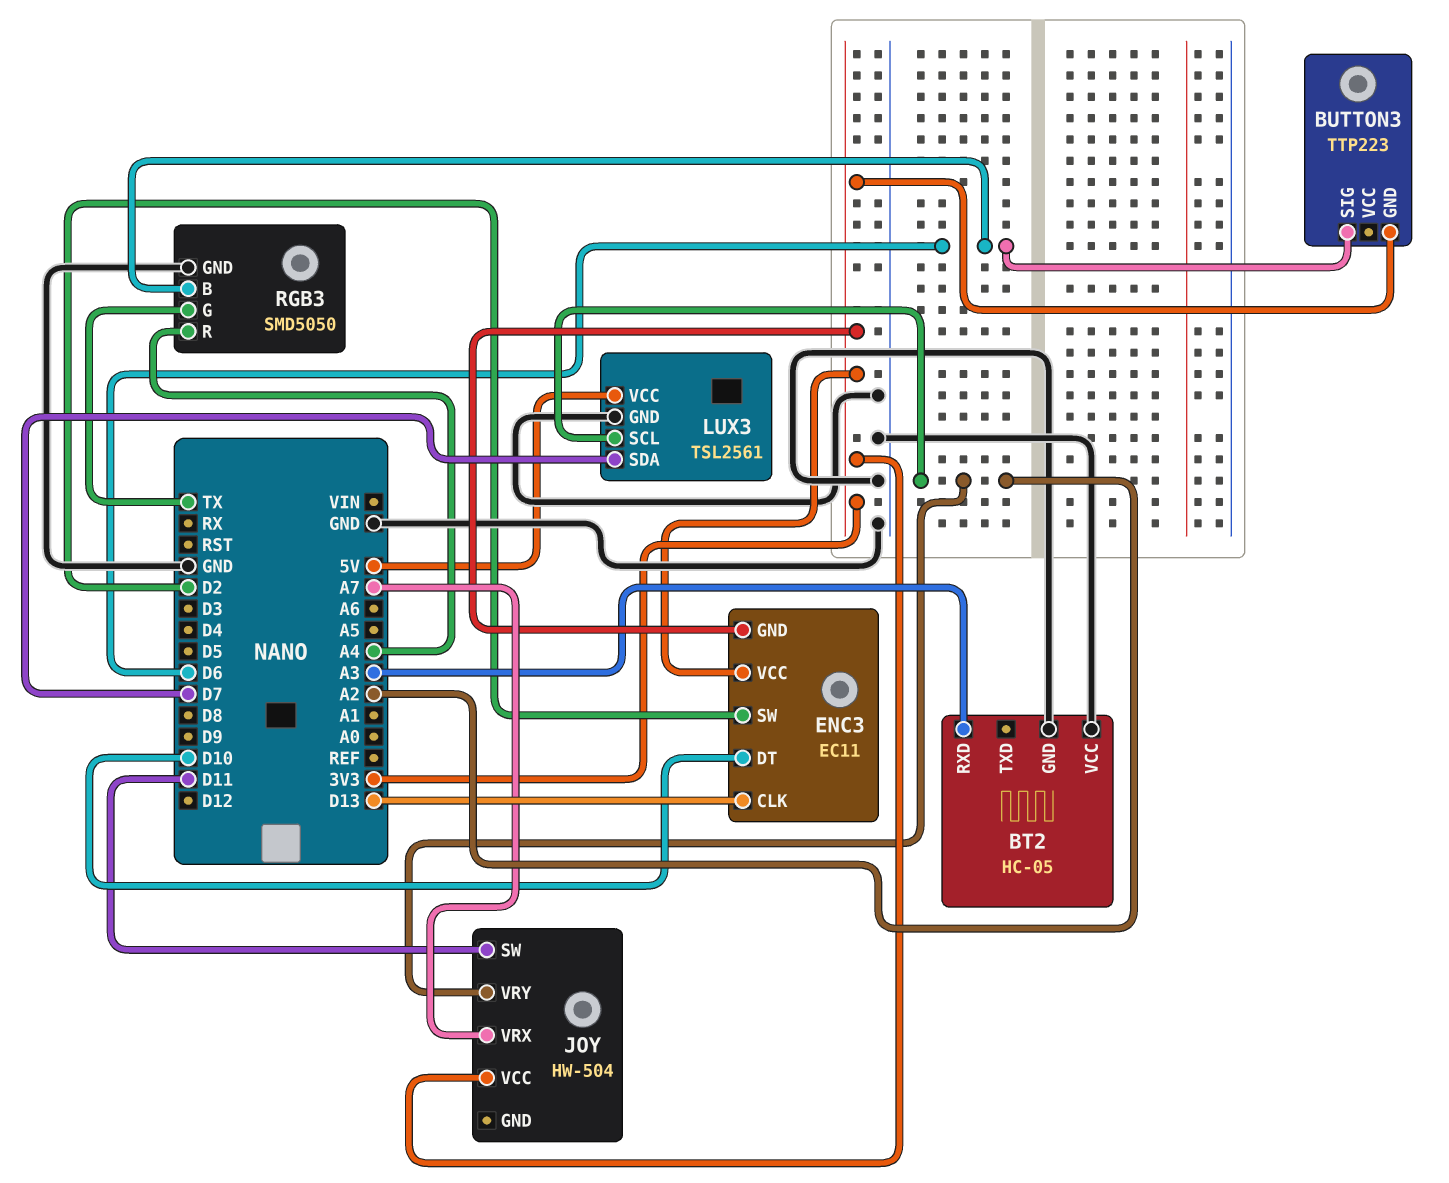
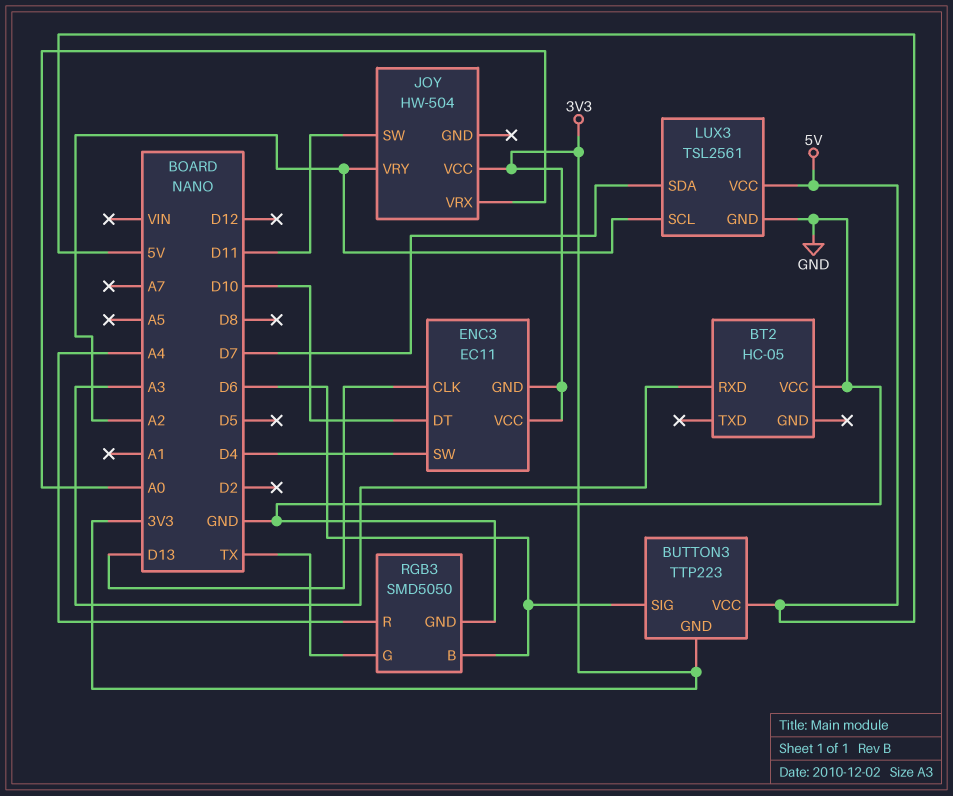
BT2 pin GND: GND -> none
BUTTON3 pin VCC: none -> 5V
ENC3 pin SW: D2 -> D4
JOY pin VRX: A7 -> A0

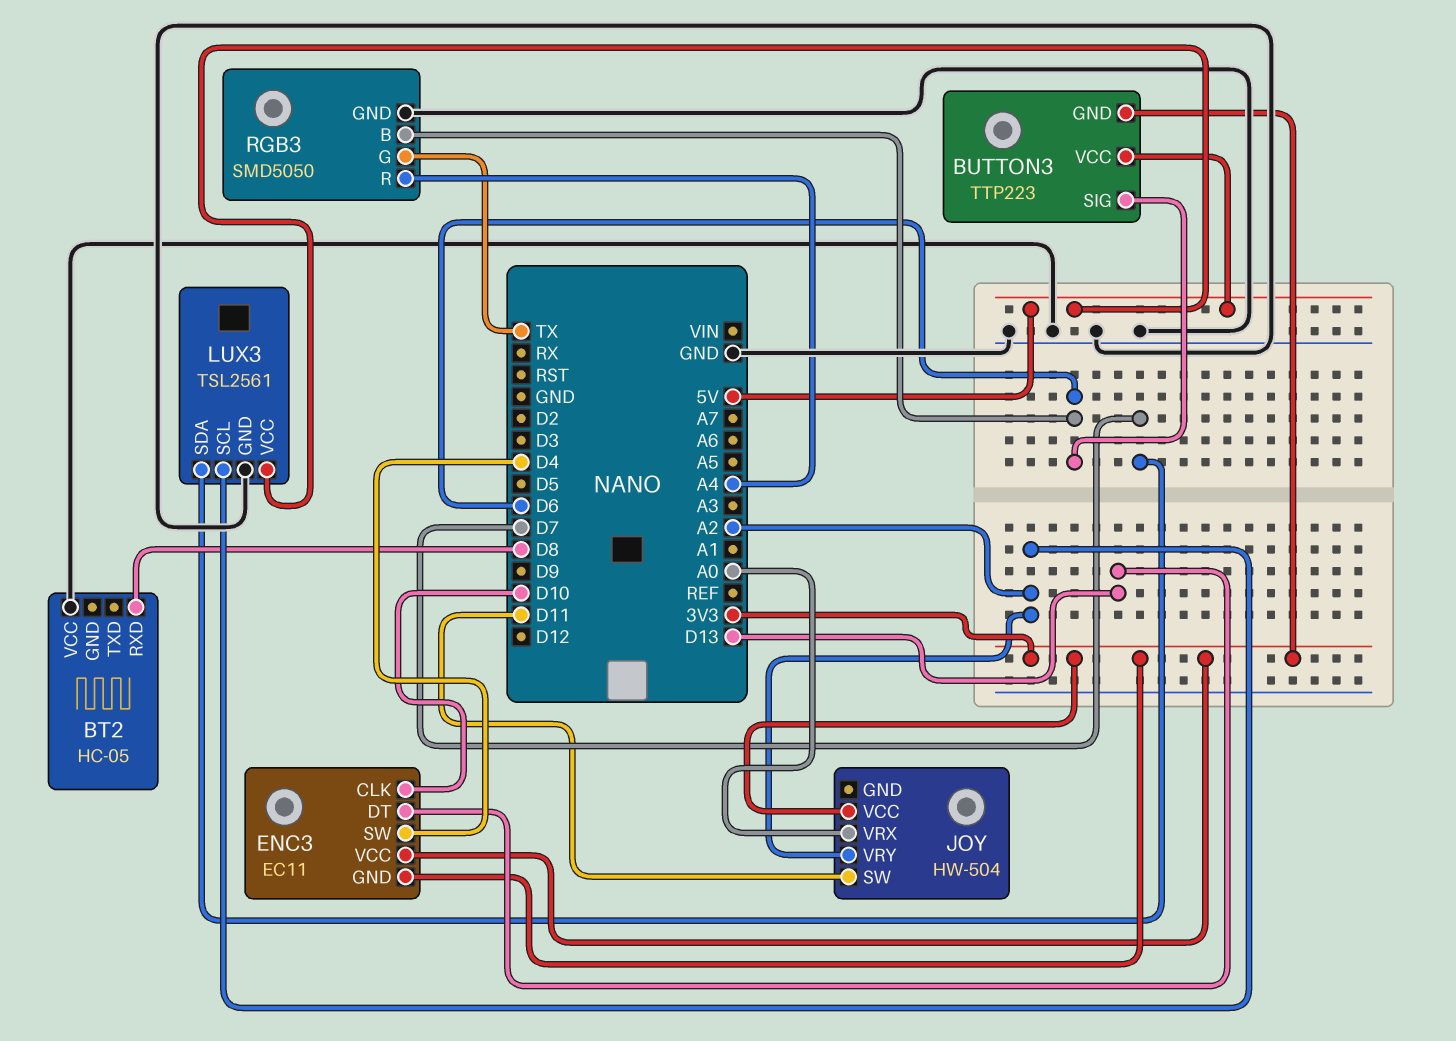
BT2 pin RXD: A3 -> D8
ENC3 pin CLK: D13 -> D10
ENC3 pin DT: D10 -> D13

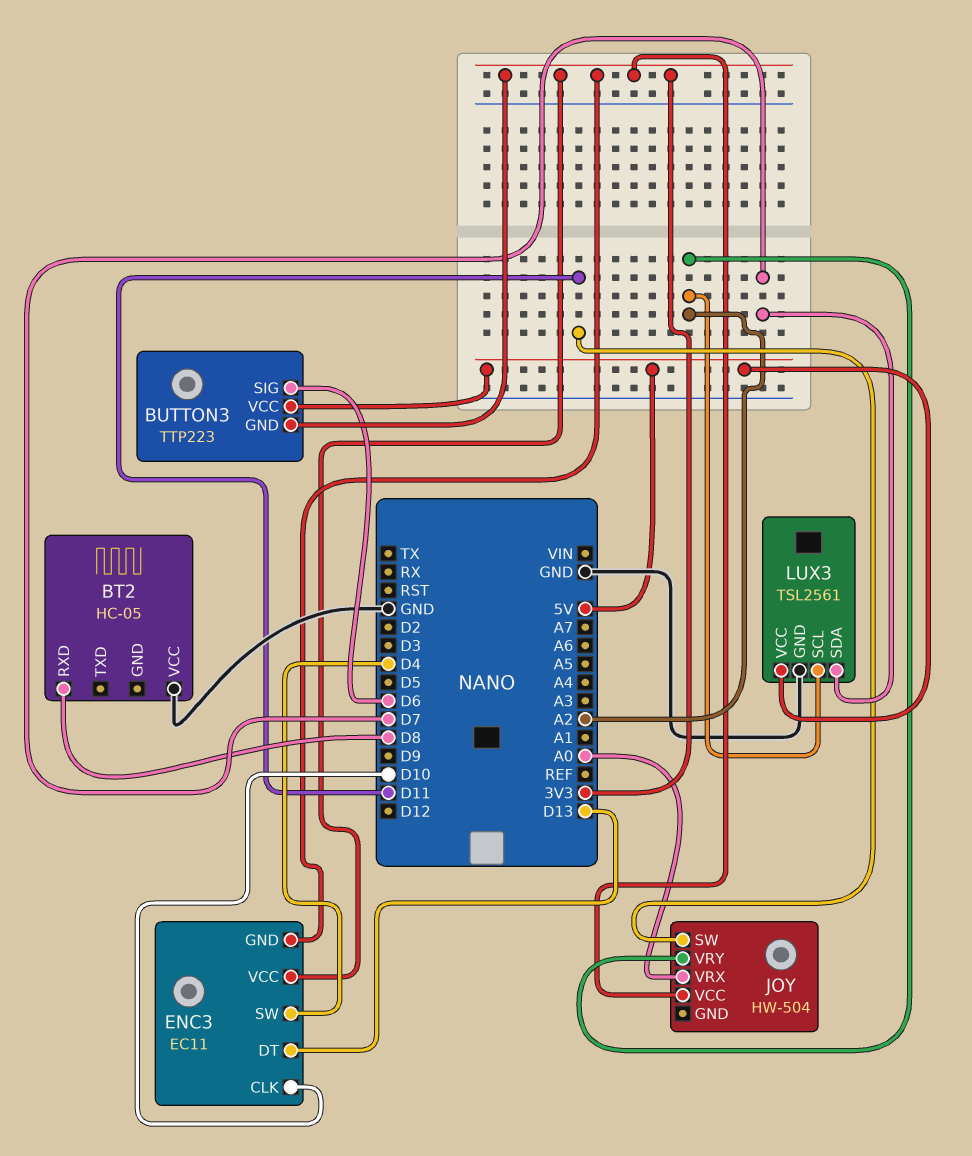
RGB3: SMD5050 -> none
RGB3 pin B: D6 -> none
RGB3 pin G: TX -> none
RGB3 pin GND: GND -> none
RGB3 pin R: A4 -> none

